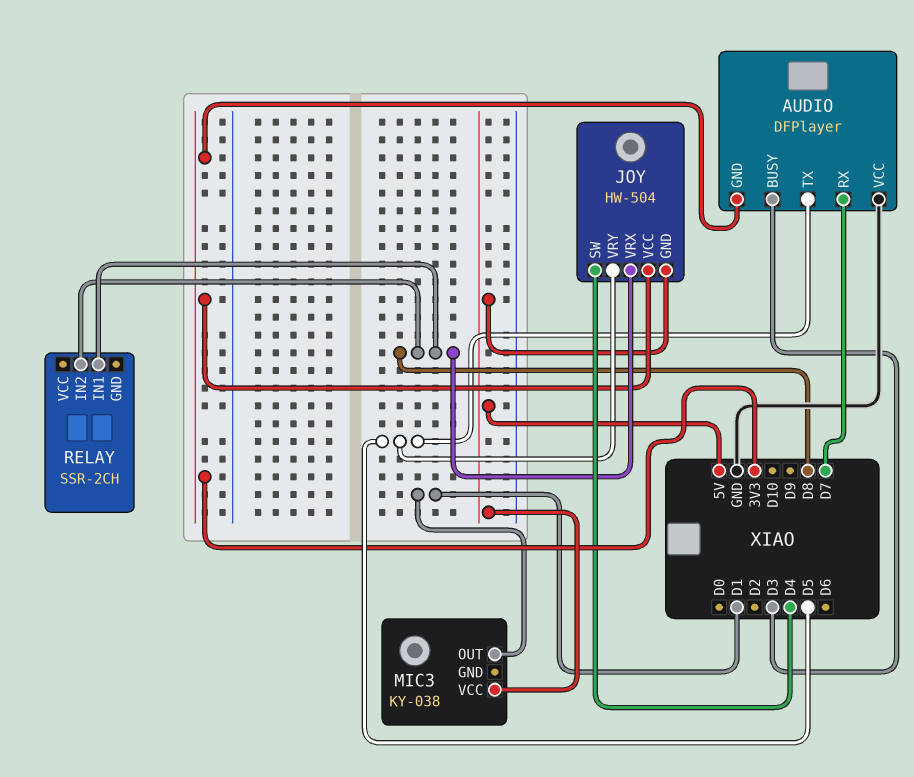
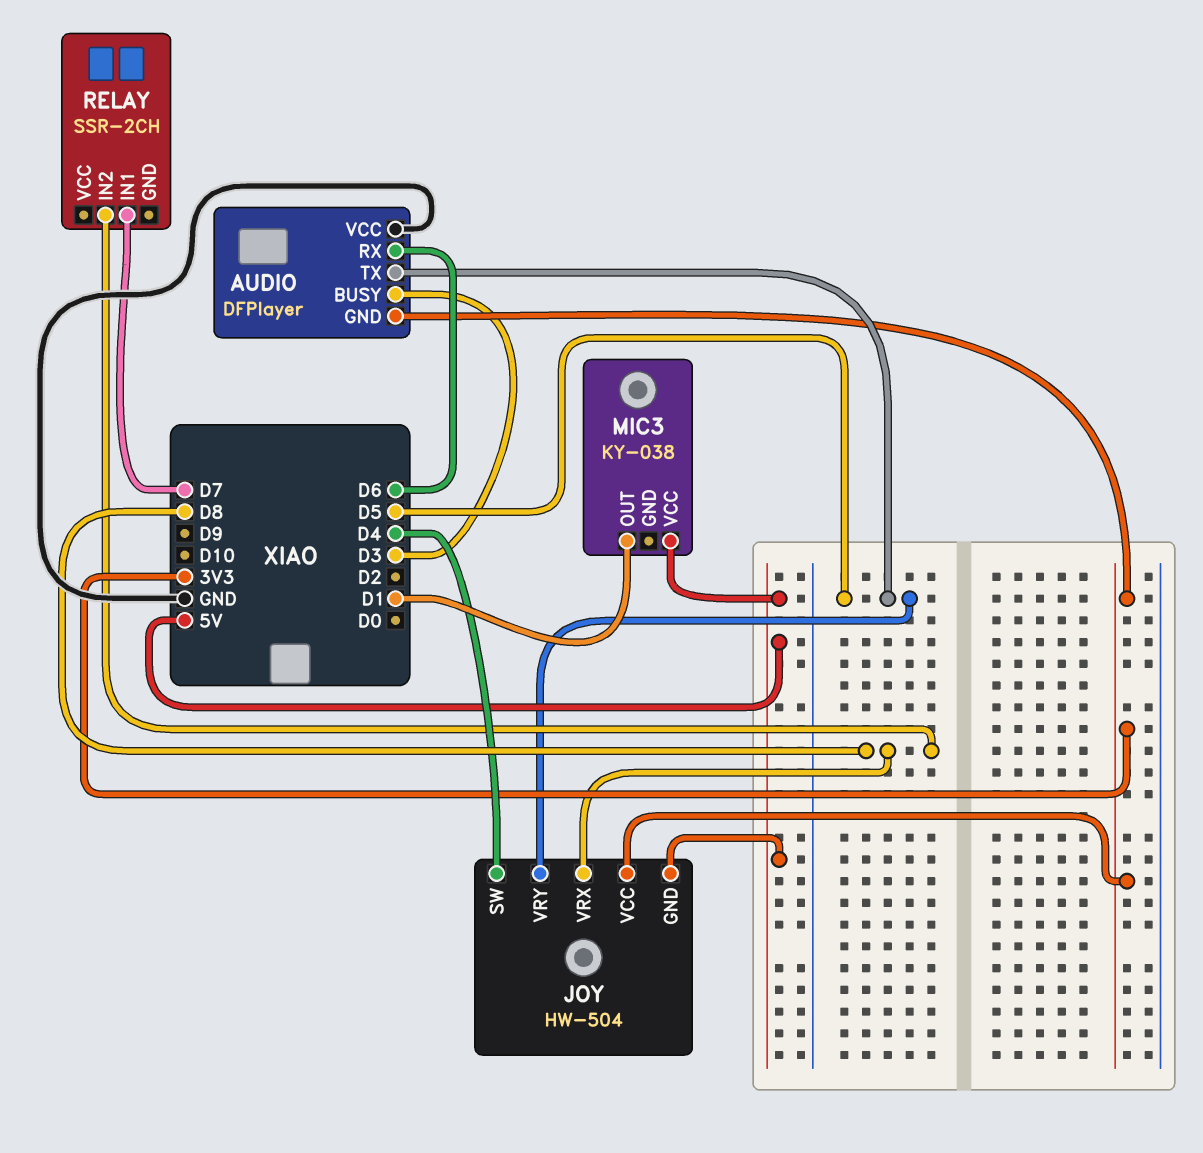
AUDIO pin RX: D7 -> D6
RELAY pin IN1: D8 -> D7

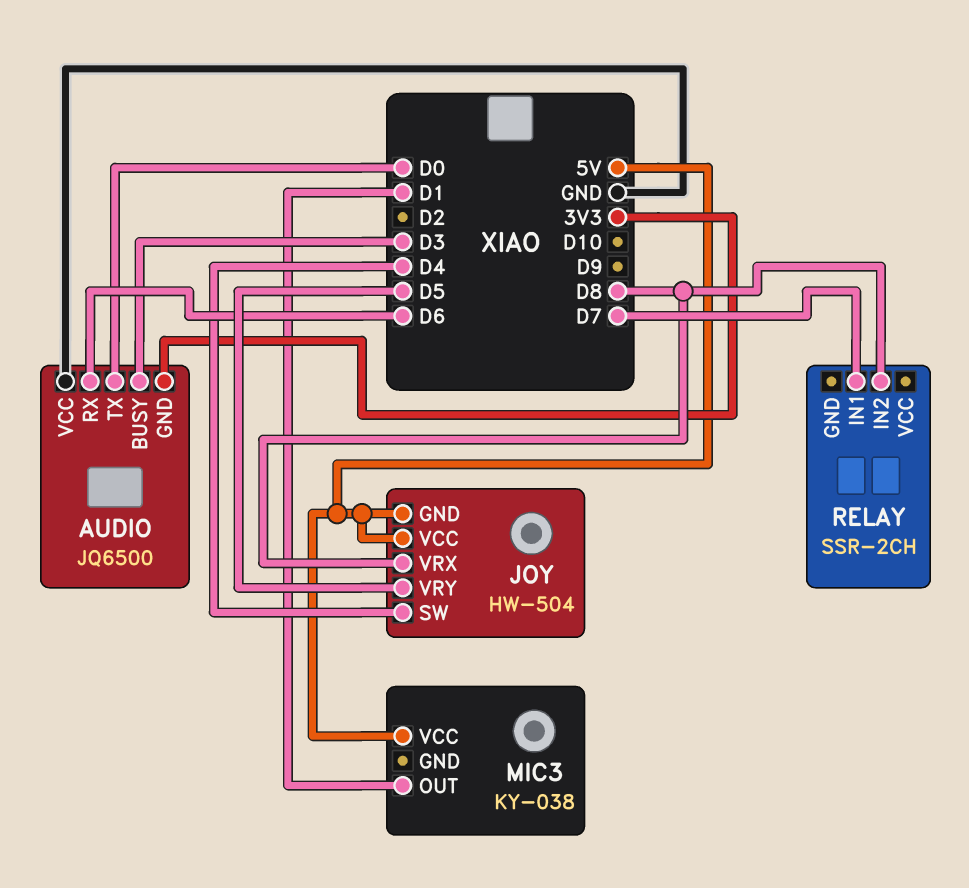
AUDIO: DFPlayer -> JQ6500
AUDIO pin TX: D5 -> D0
JOY pin VCC: 3V3 -> 5V

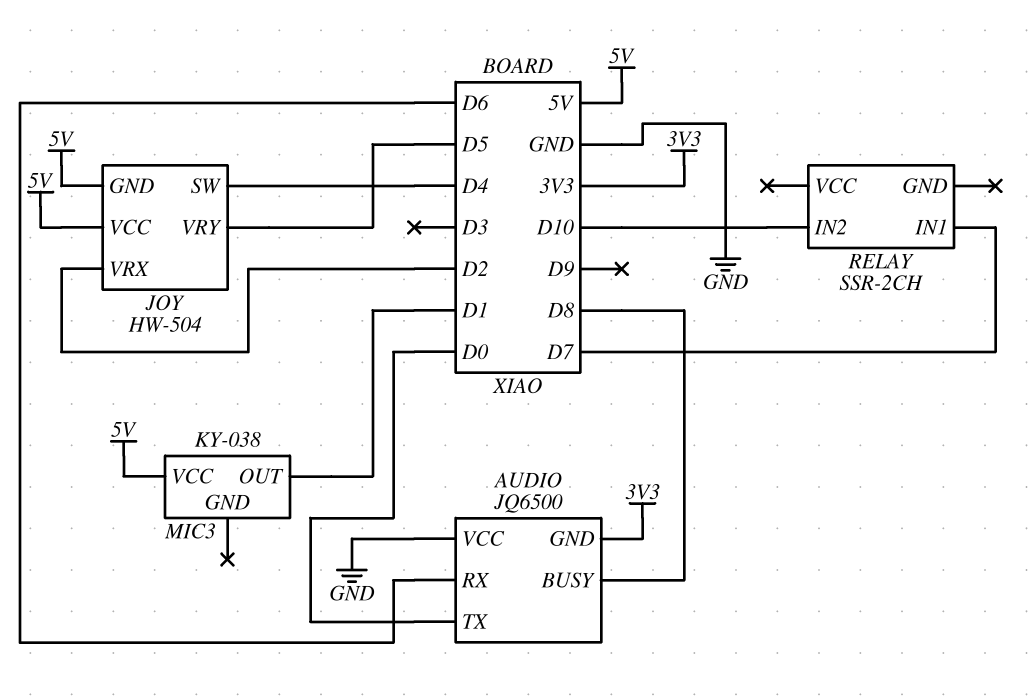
AUDIO pin BUSY: D3 -> D8
JOY pin VRX: D8 -> D2
RELAY pin IN2: D8 -> D10

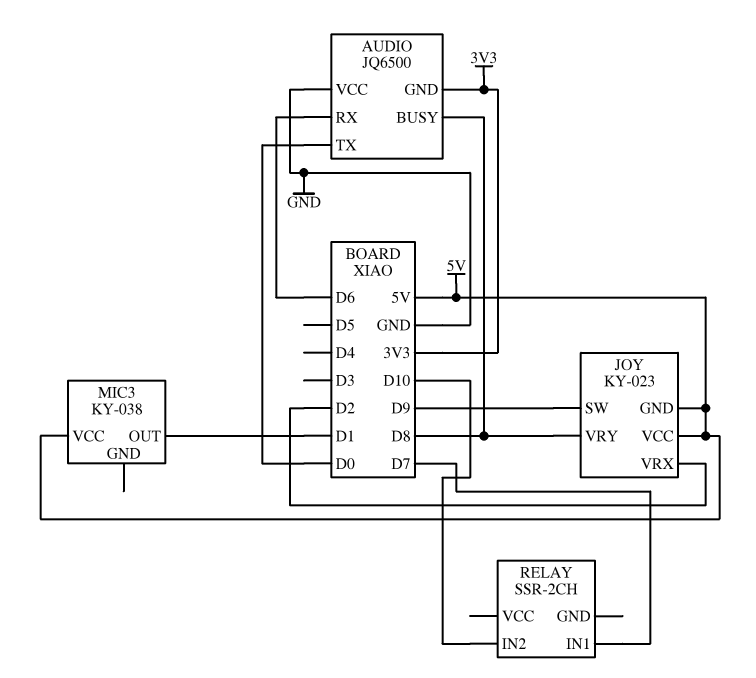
JOY: HW-504 -> KY-023
JOY pin SW: D4 -> D9
JOY pin VRY: D5 -> D8

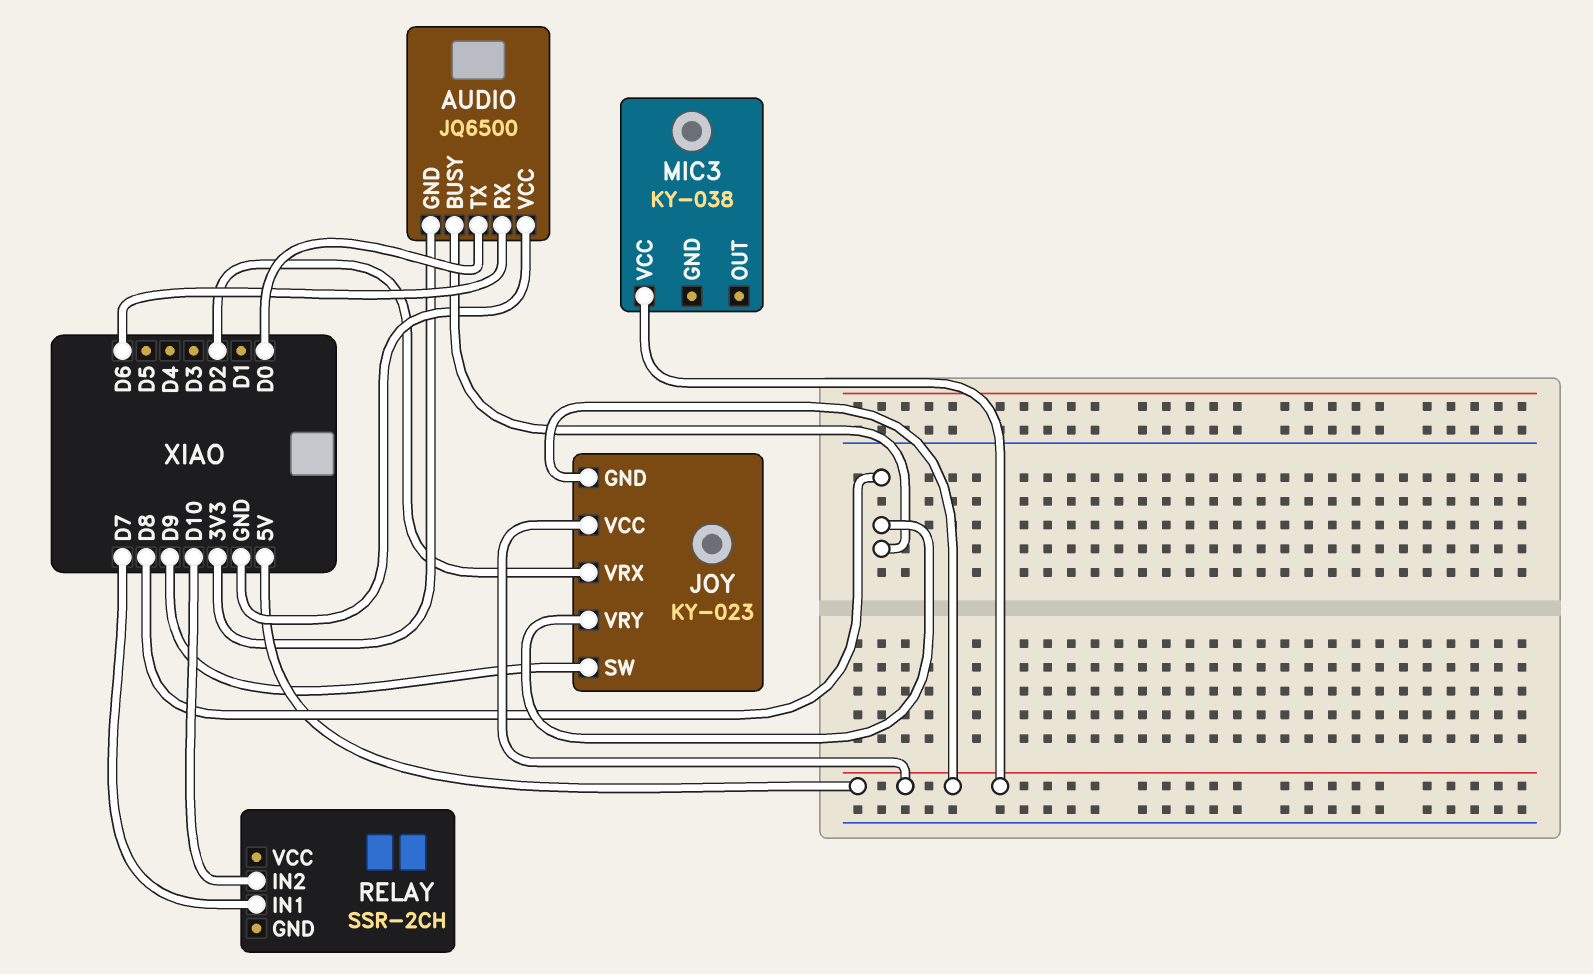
MIC3 pin OUT: D1 -> none

